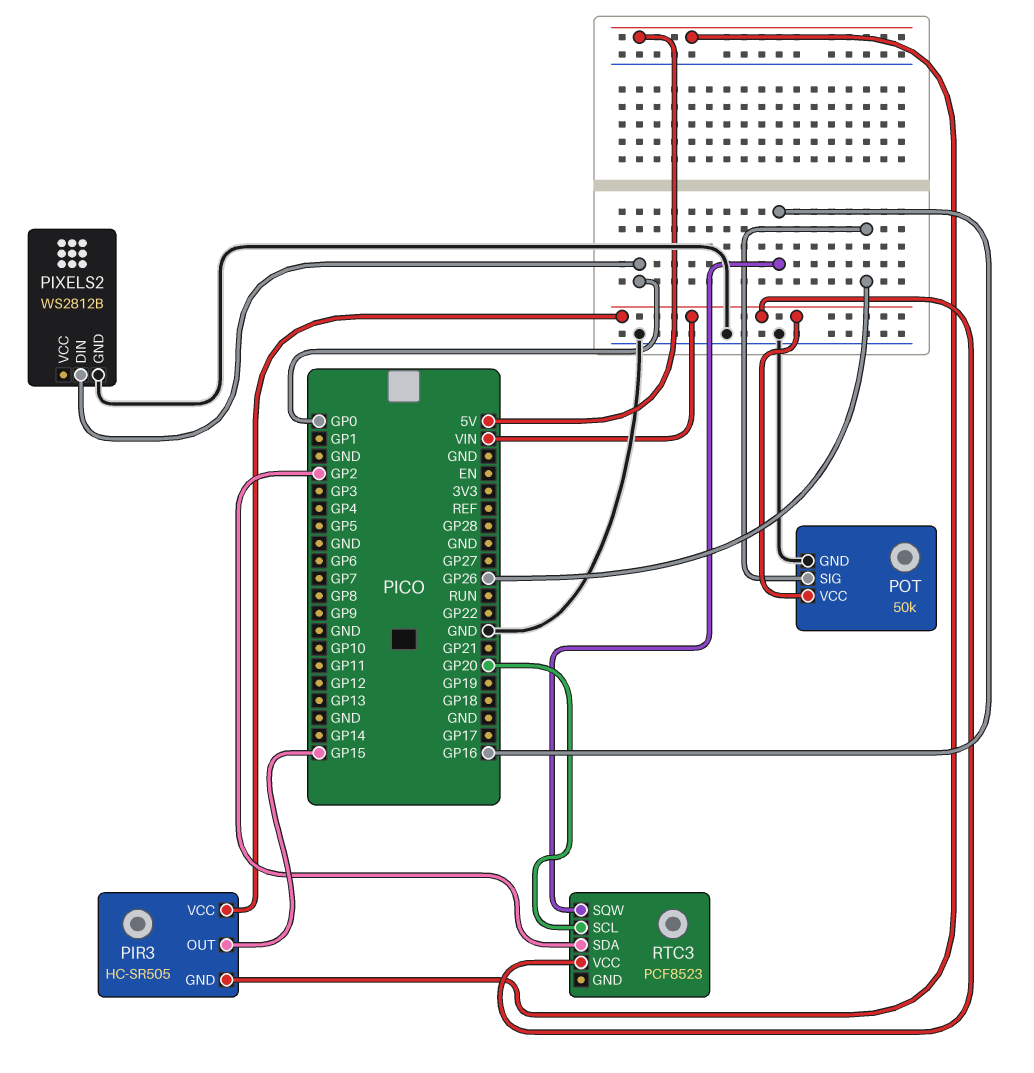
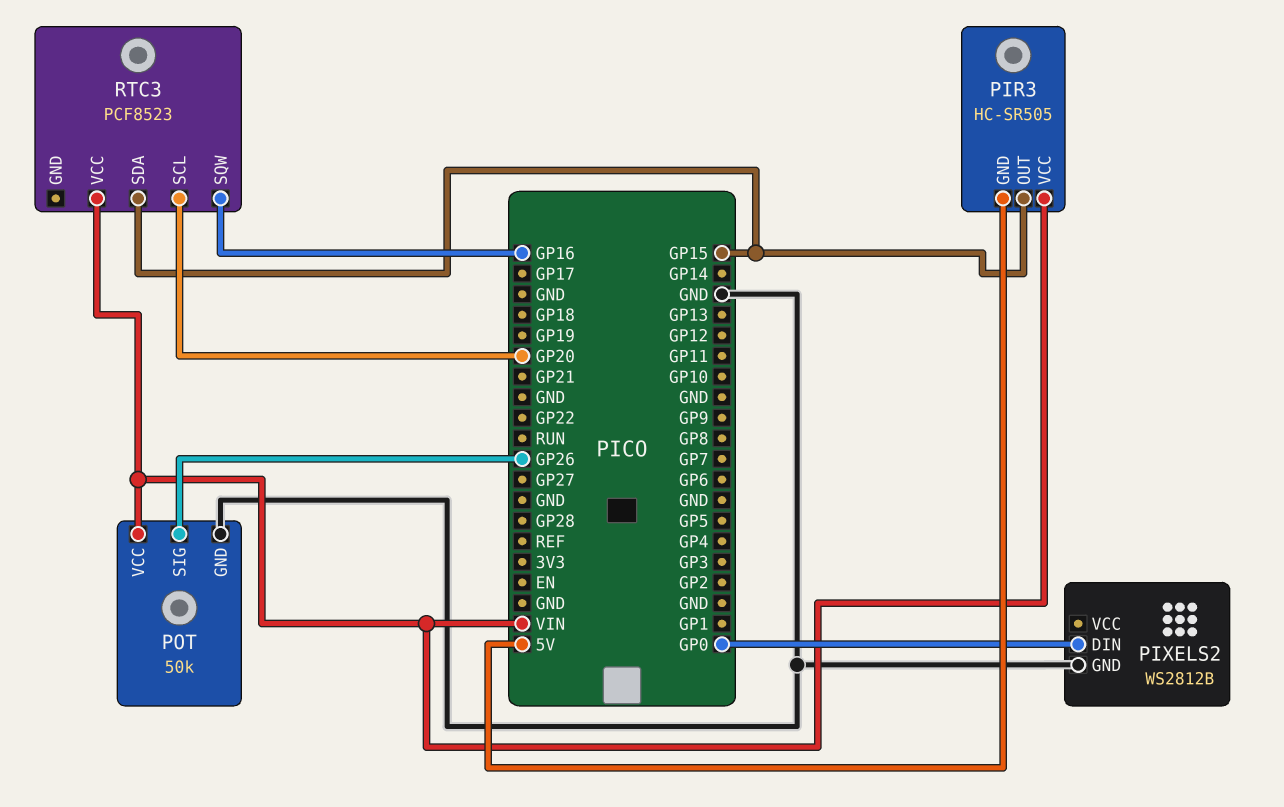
RTC3 pin SDA: GP2 -> GP15

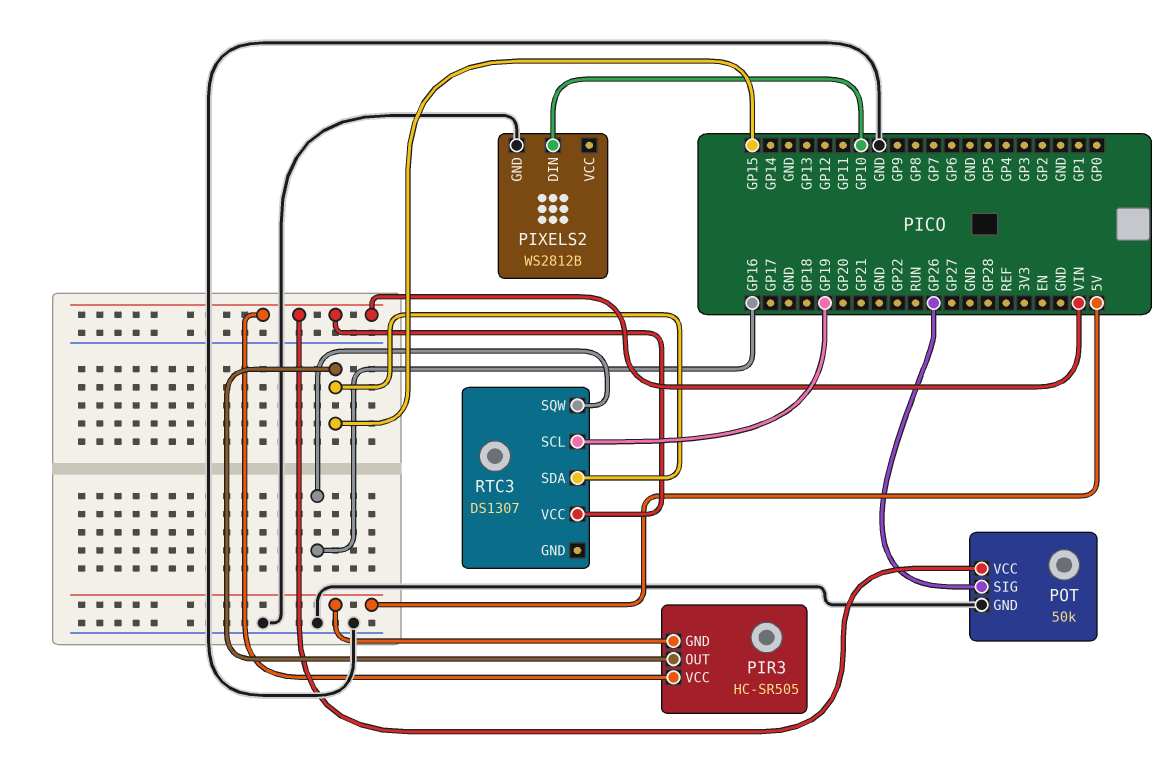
PIXELS2 pin DIN: GP0 -> GP10
RTC3: PCF8523 -> DS1307
RTC3 pin SCL: GP20 -> GP19

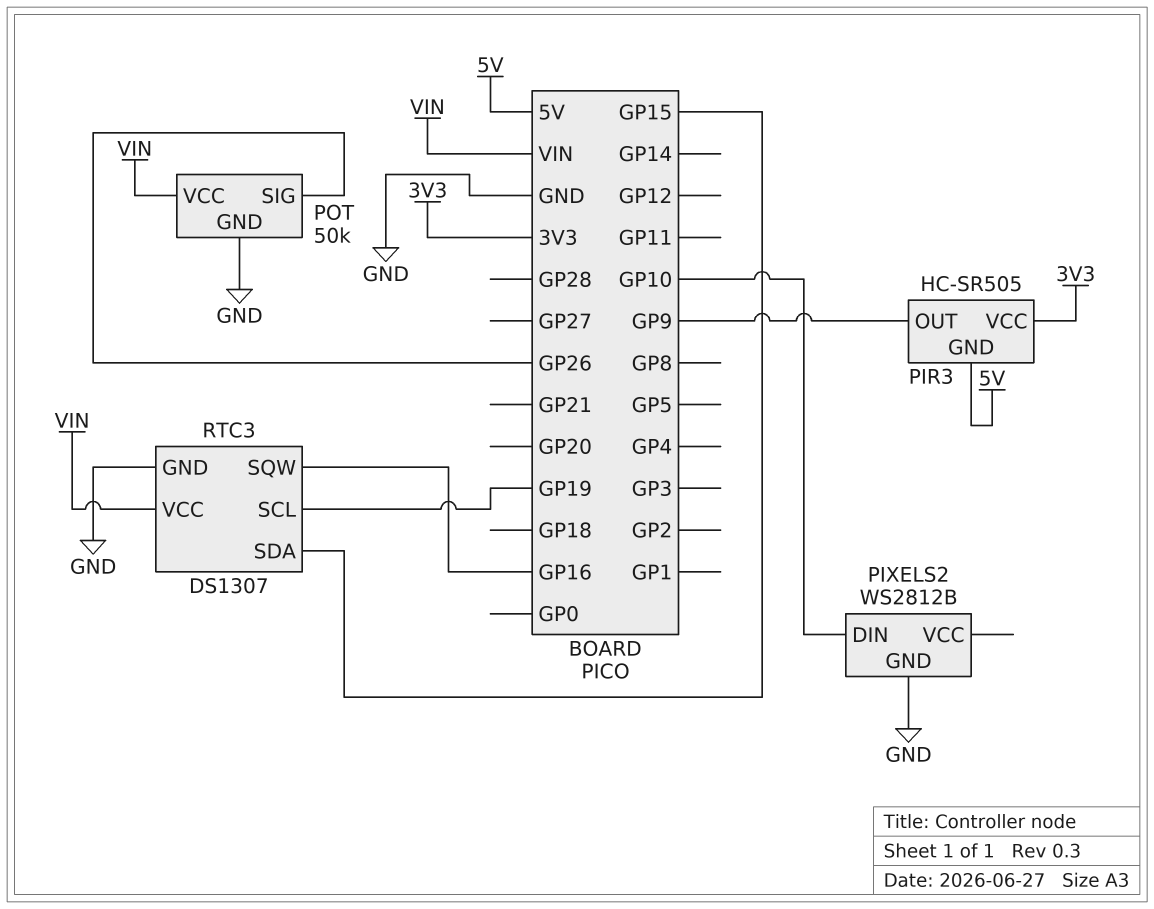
PIR3 pin OUT: GP15 -> GP9
PIR3 pin VCC: VIN -> 3V3
RTC3 pin GND: none -> GND

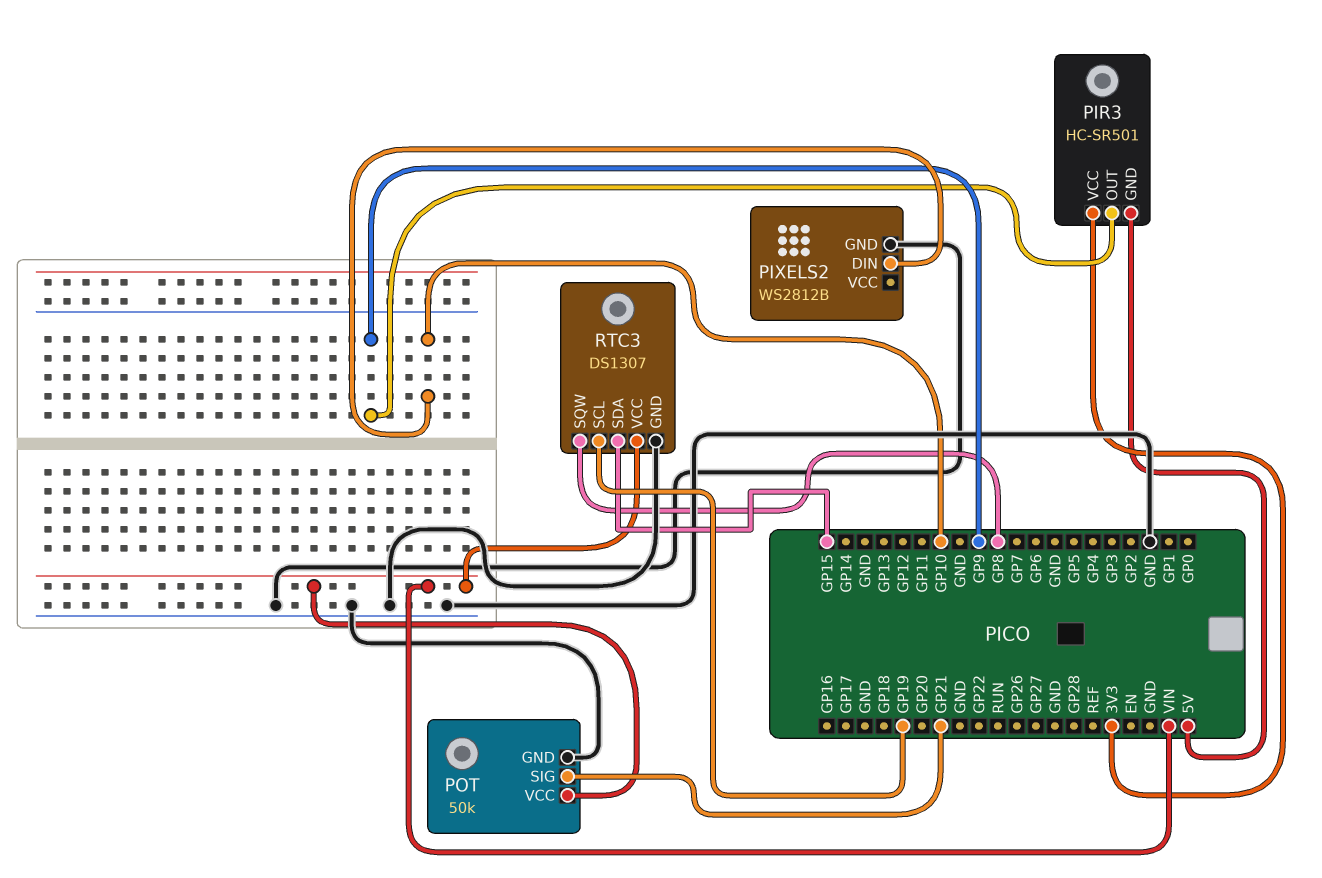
PIR3: HC-SR505 -> HC-SR501
POT pin SIG: GP26 -> GP21
RTC3 pin SQW: GP16 -> GP8

